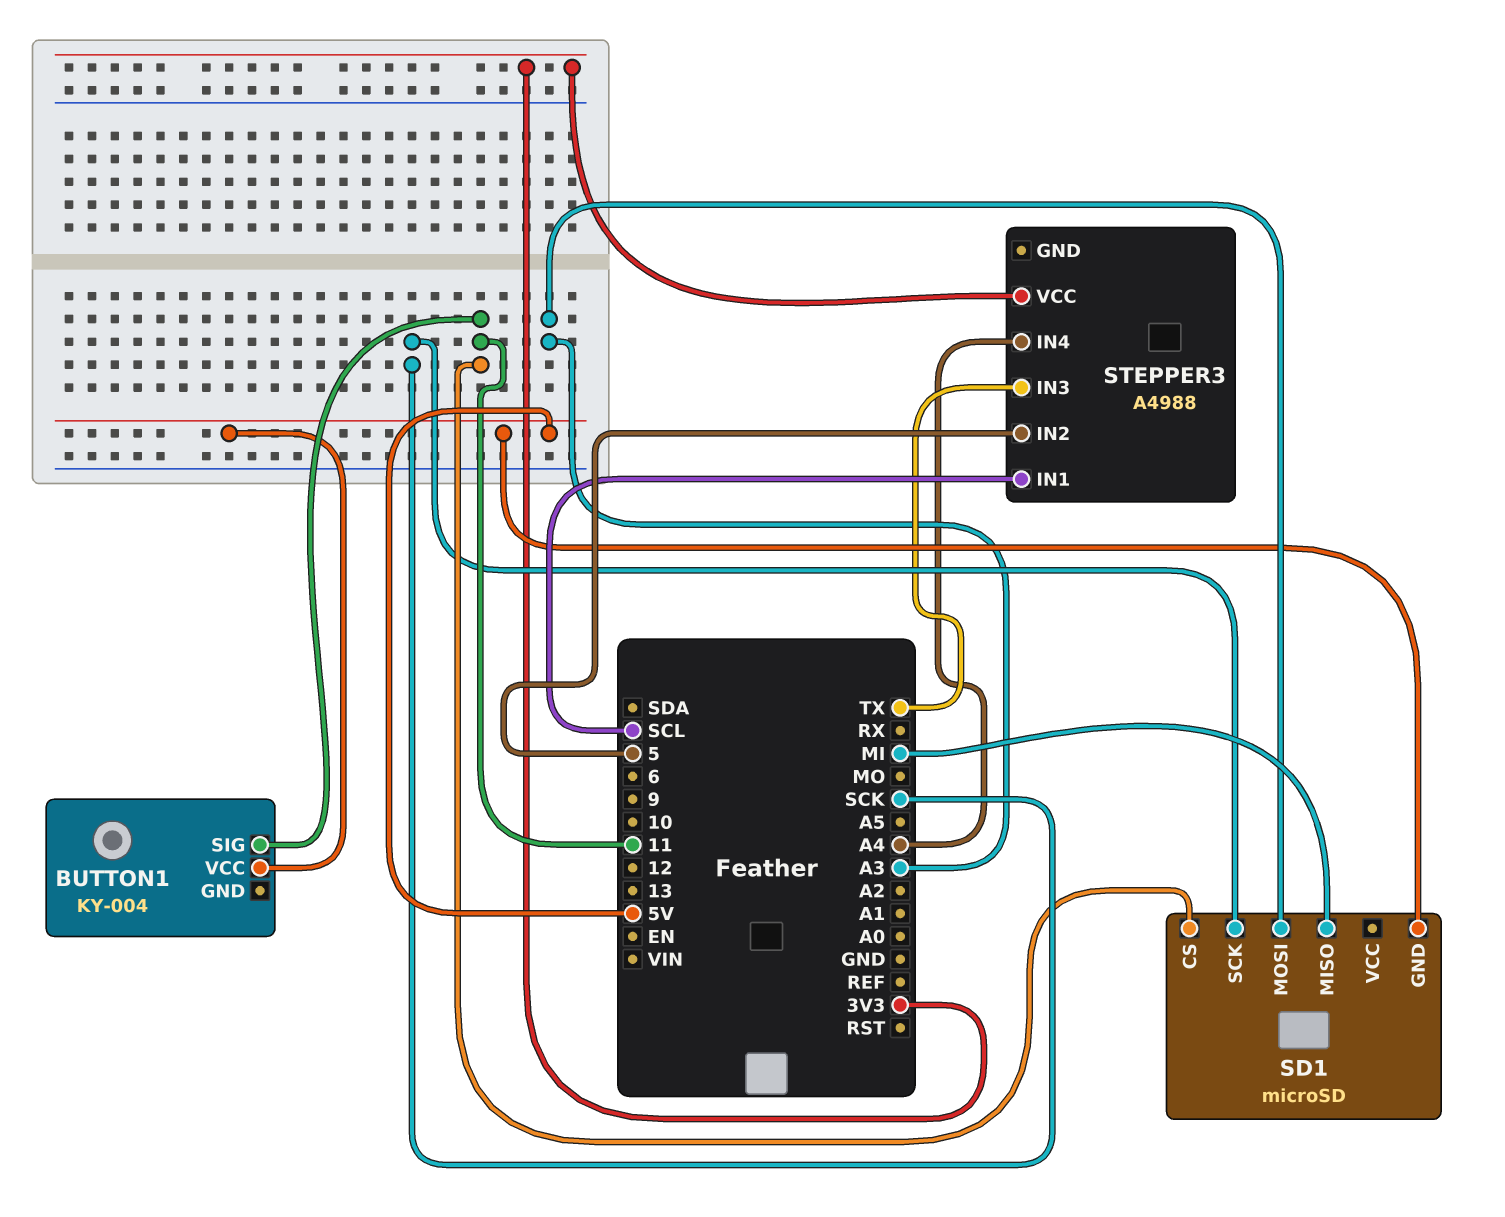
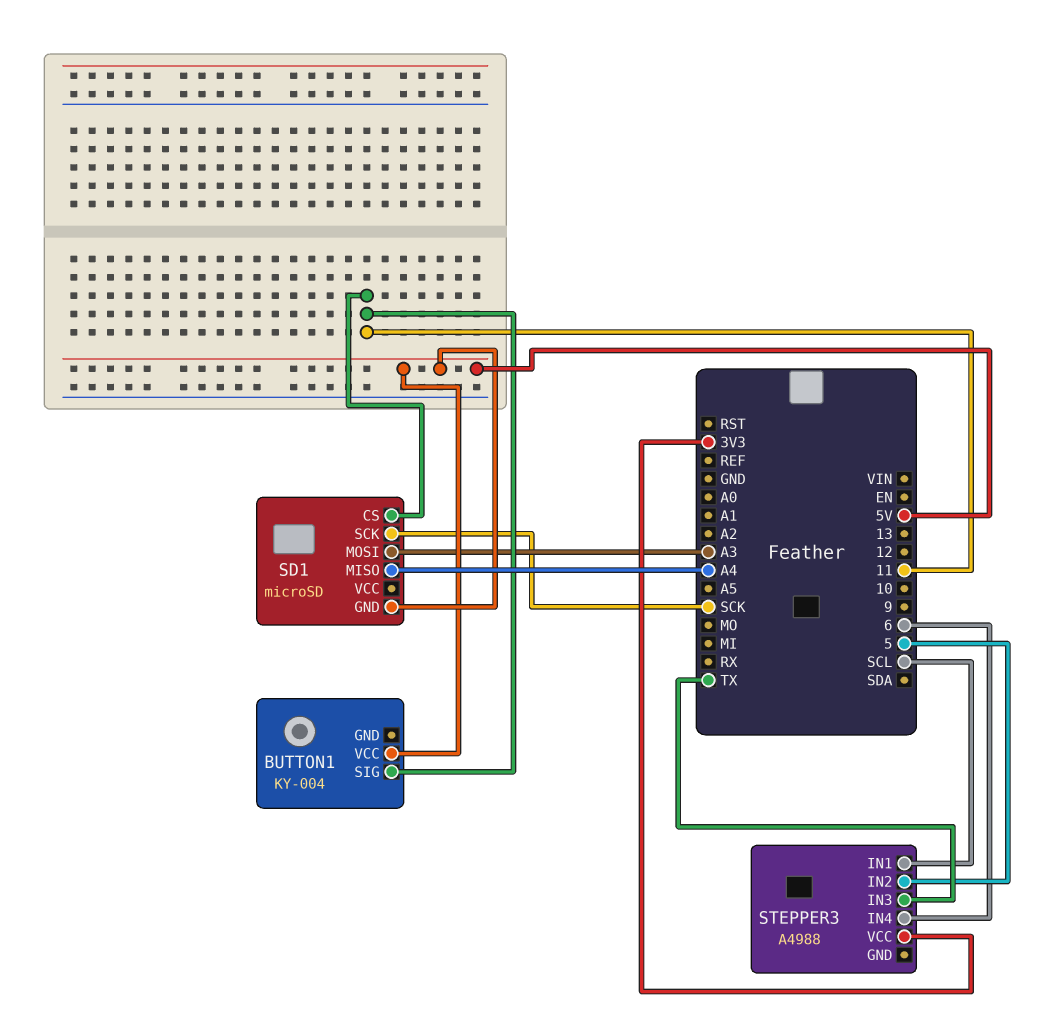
SD1 pin MISO: MI -> A4
STEPPER3 pin IN4: A4 -> 6

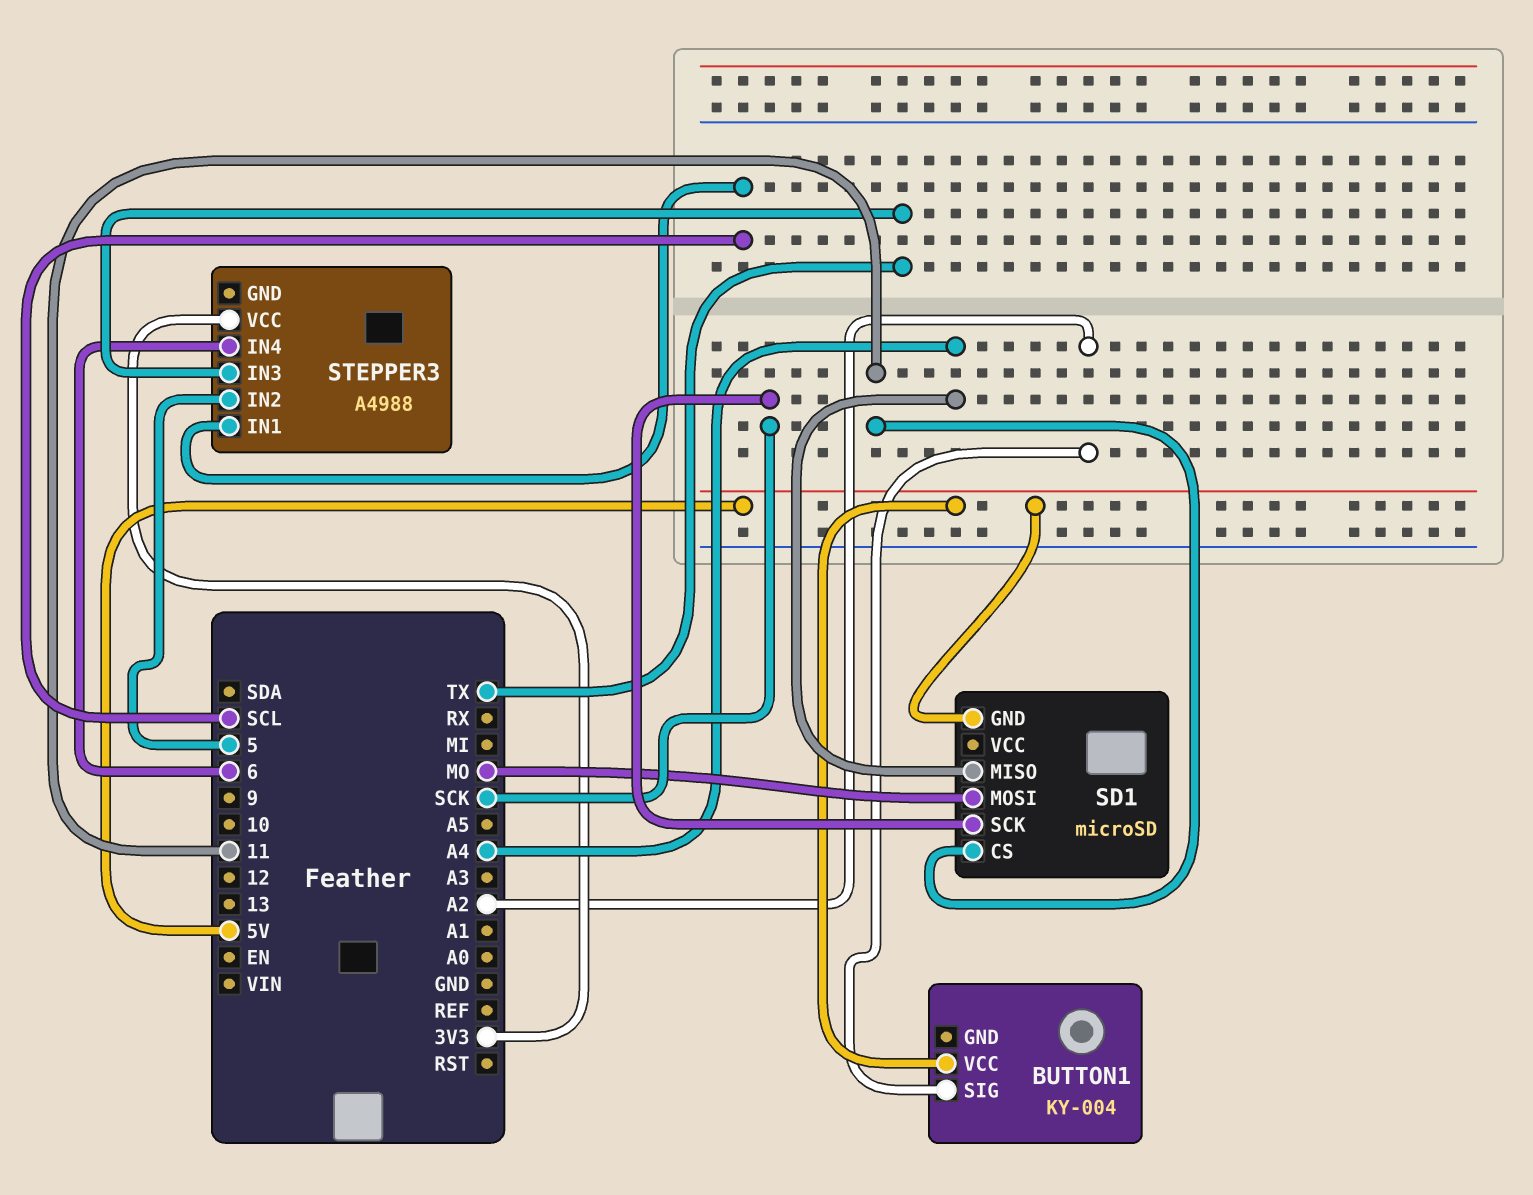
BUTTON1 pin SIG: 11 -> A2
SD1 pin MOSI: A3 -> MO

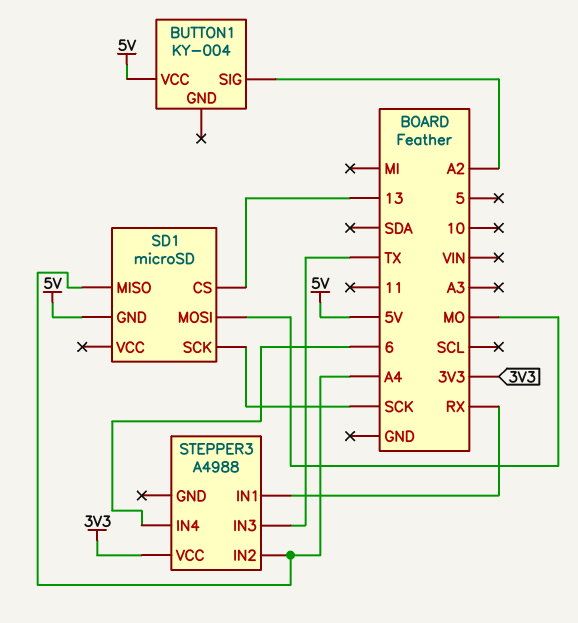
SD1 pin CS: 11 -> 13
STEPPER3 pin IN1: SCL -> RX
STEPPER3 pin IN2: 5 -> A4

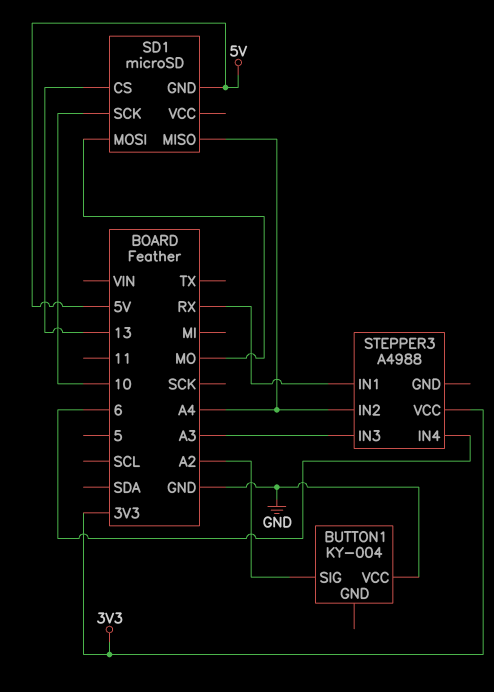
BUTTON1 pin VCC: 5V -> GND
SD1 pin SCK: SCK -> 10
STEPPER3 pin IN3: TX -> A3

